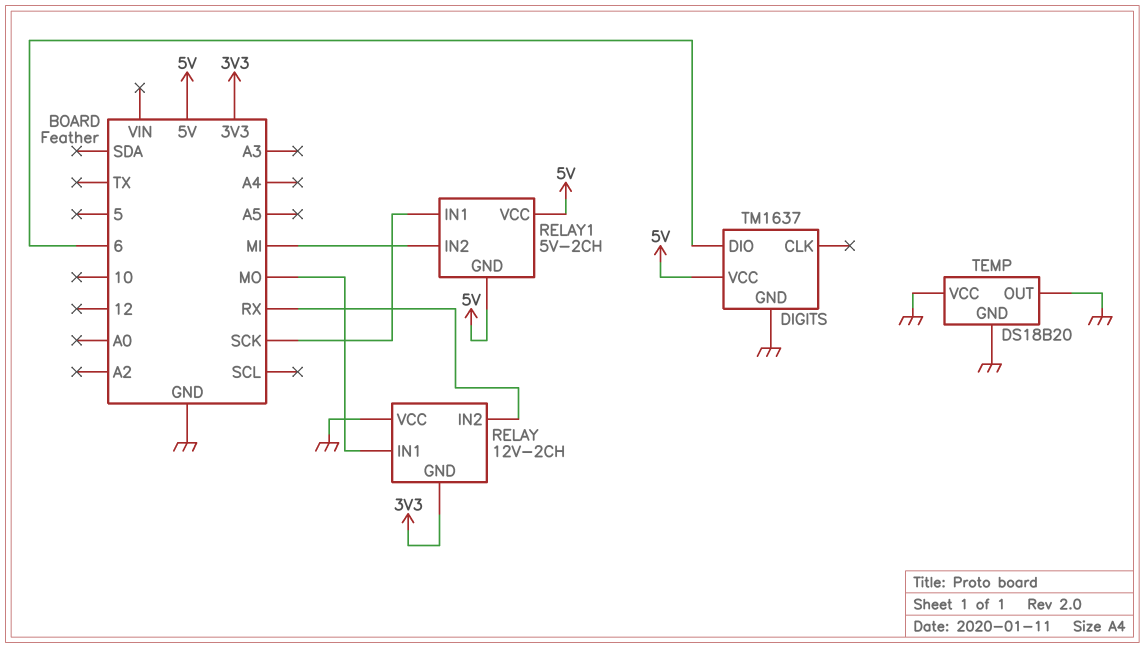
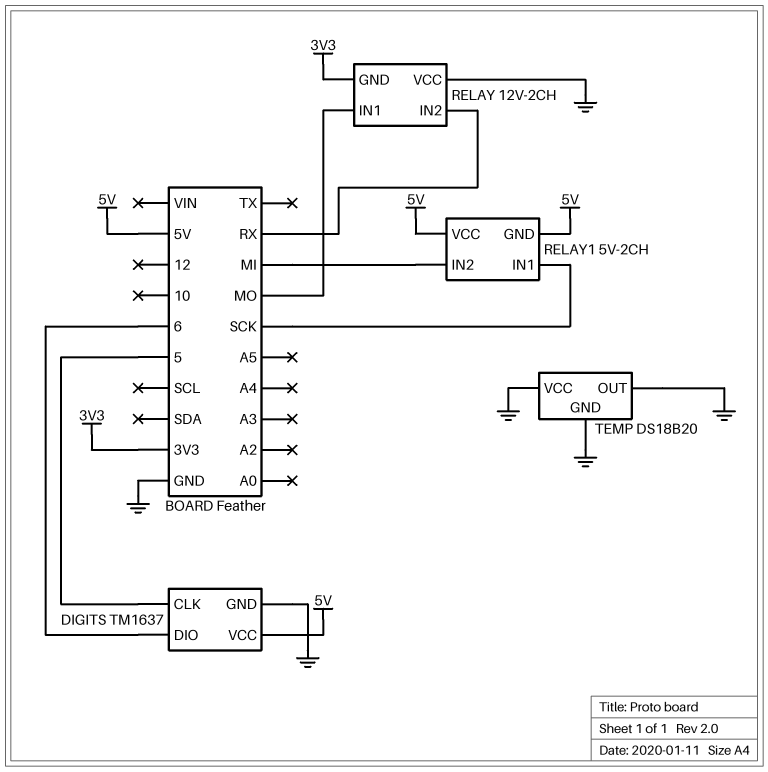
DIGITS pin CLK: none -> 5

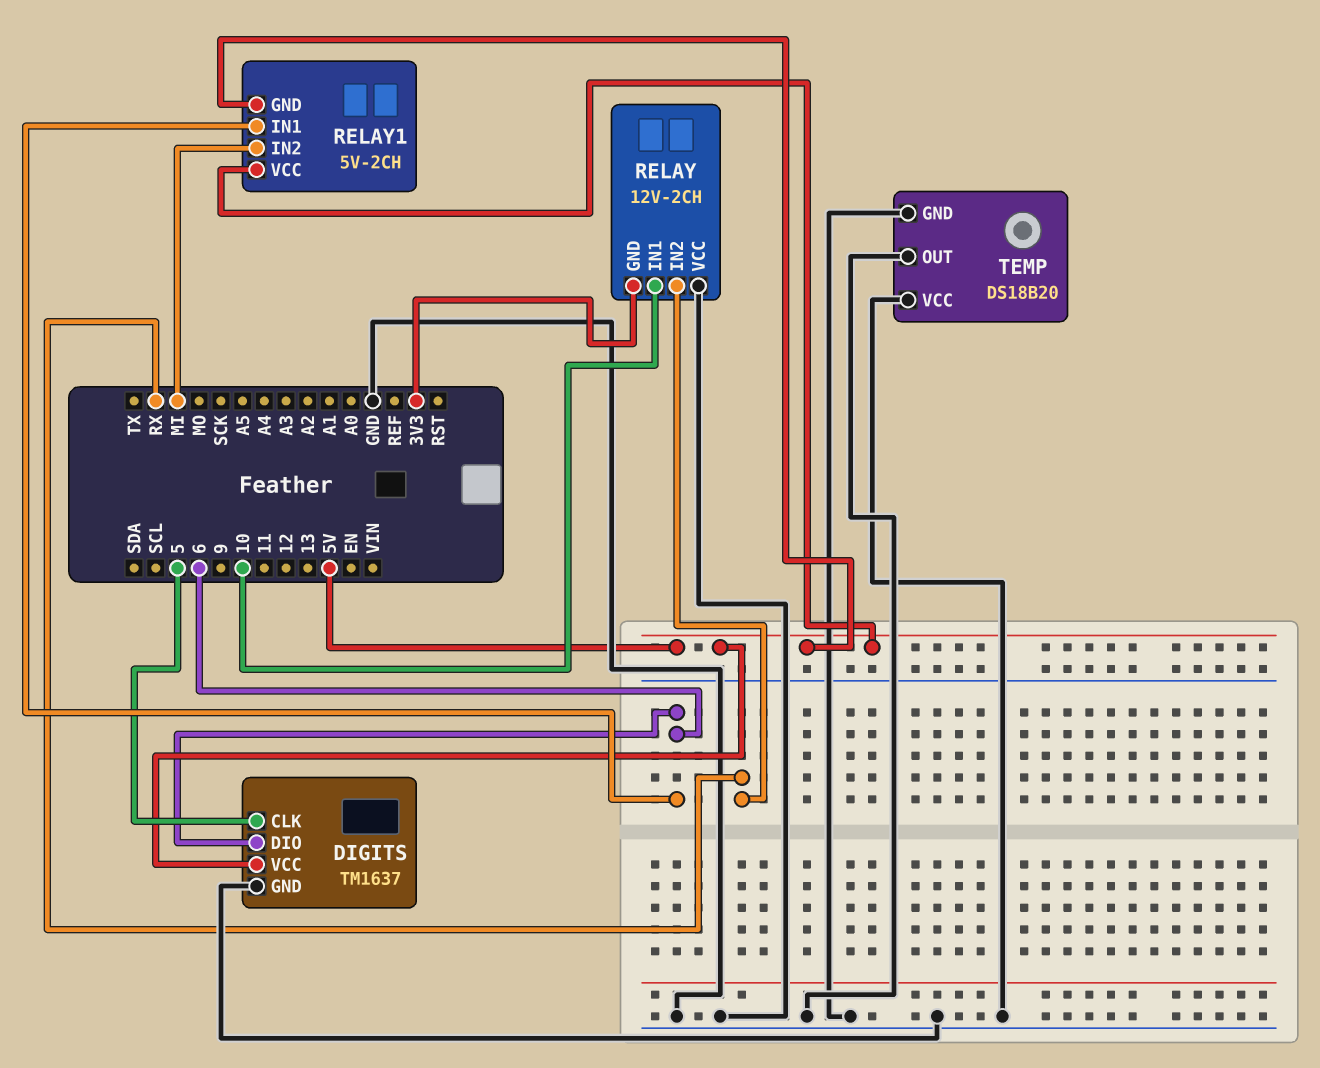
RELAY pin IN1: MO -> 10
RELAY1 pin IN1: SCK -> 6

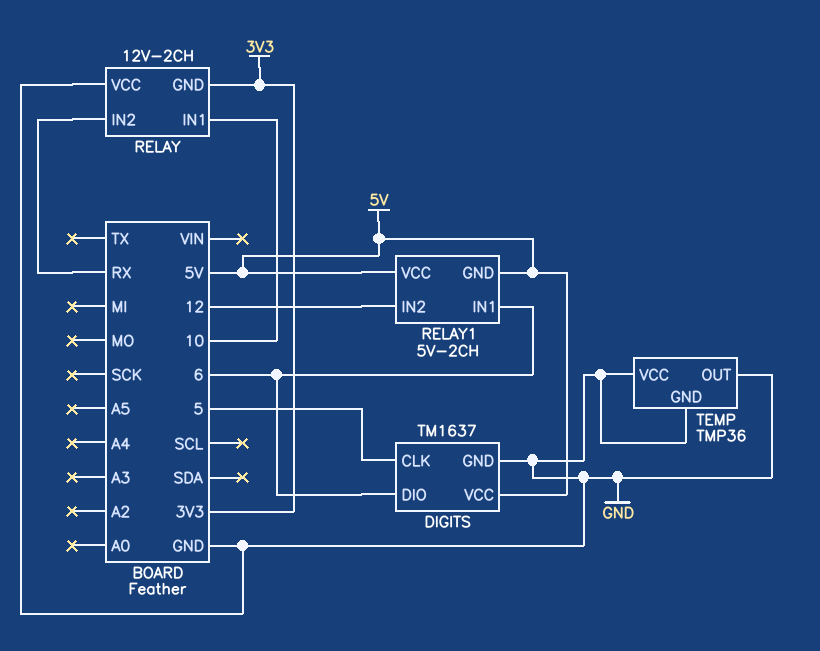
RELAY1 pin IN2: MI -> 12
TEMP: DS18B20 -> TMP36

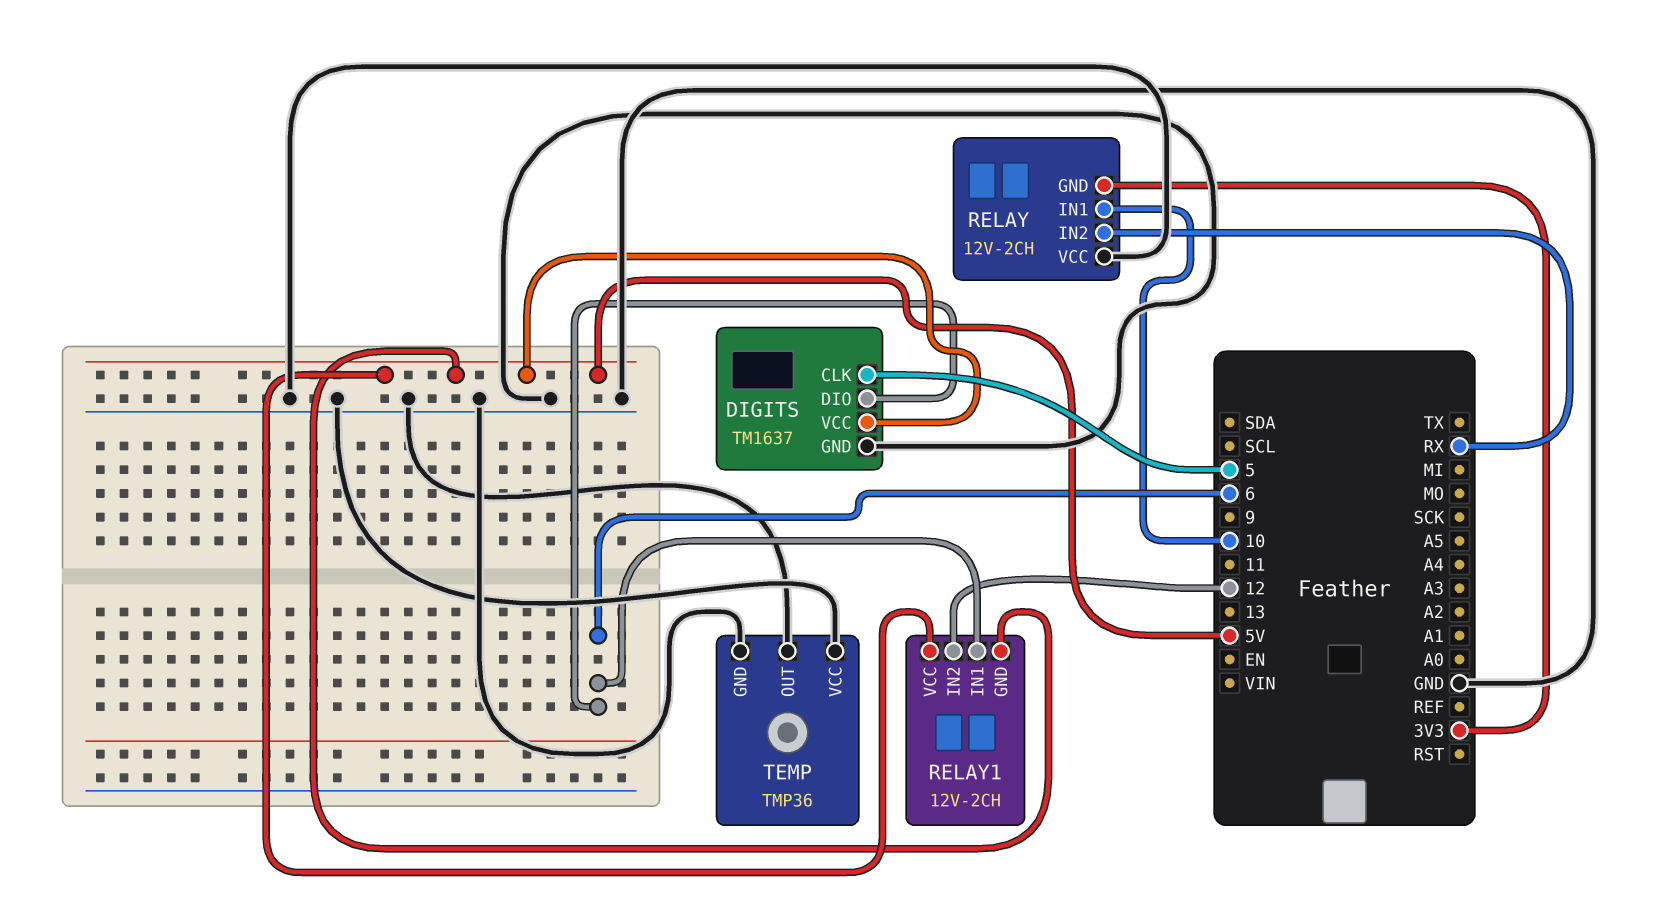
RELAY1: 5V-2CH -> 12V-2CH

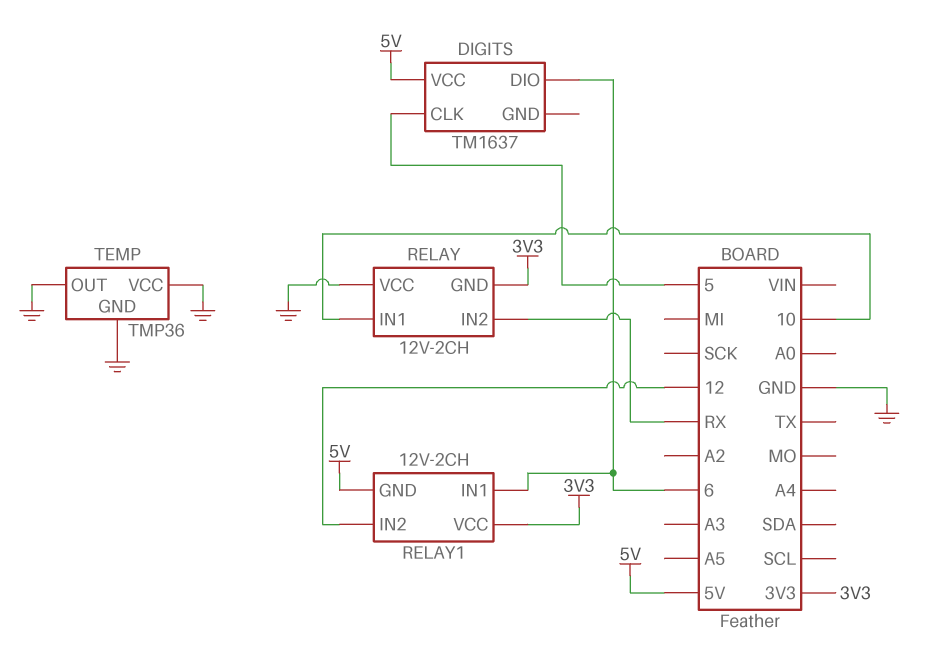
DIGITS pin GND: GND -> none
RELAY1 pin VCC: 5V -> 3V3

